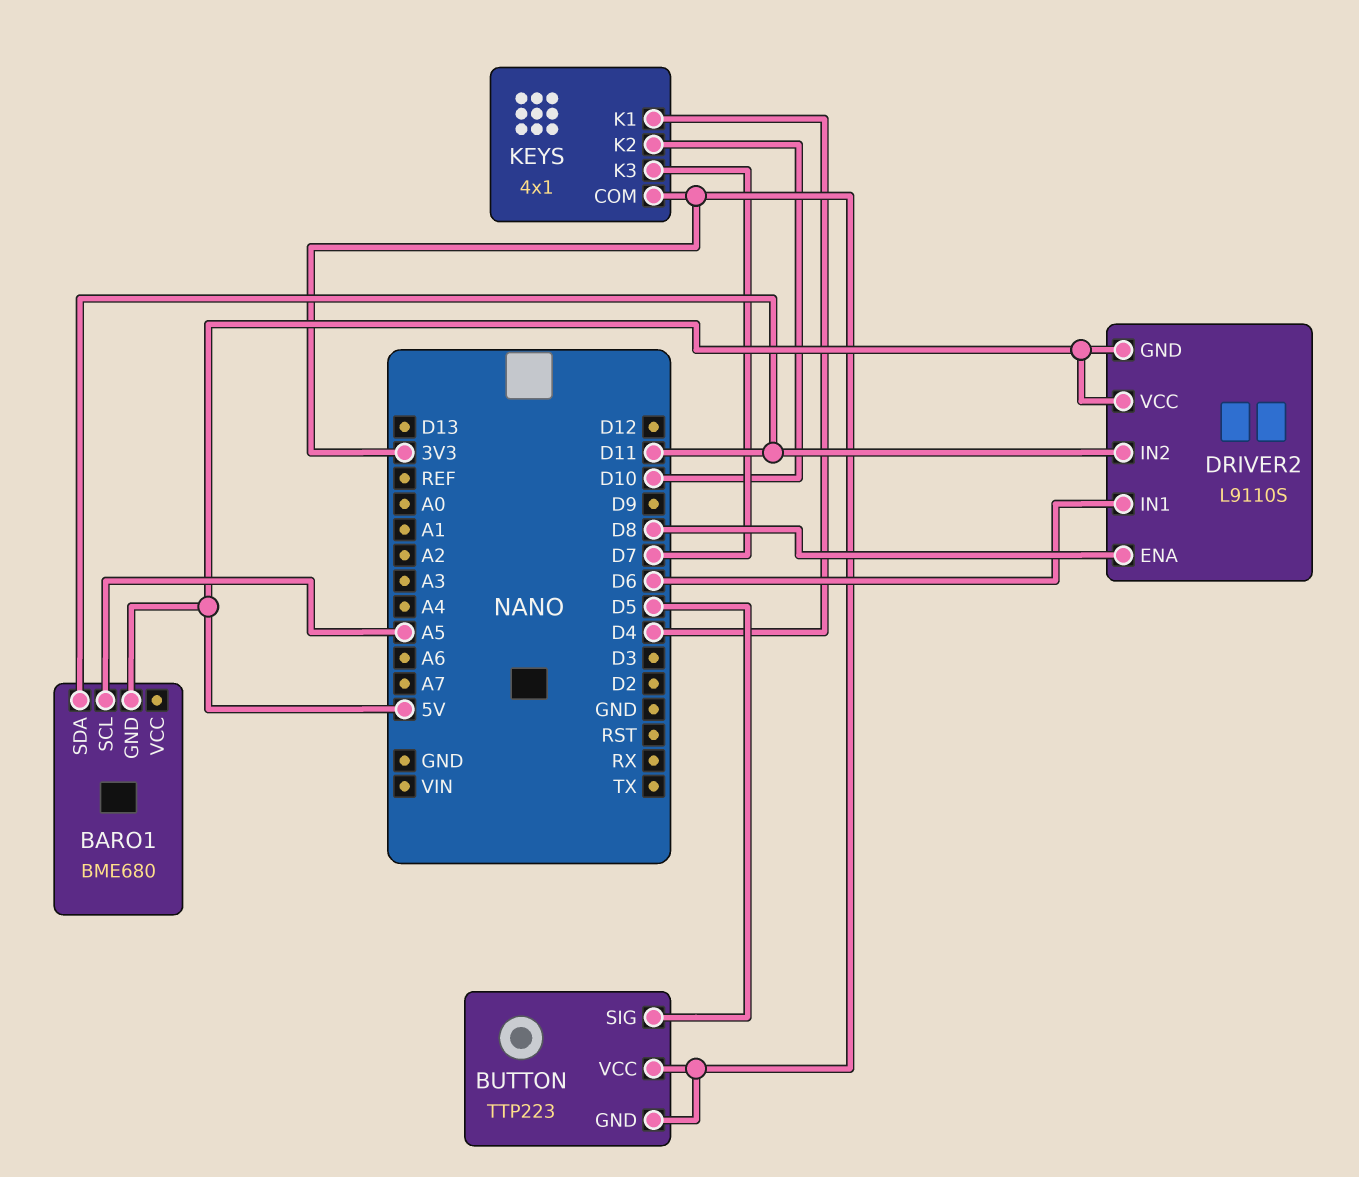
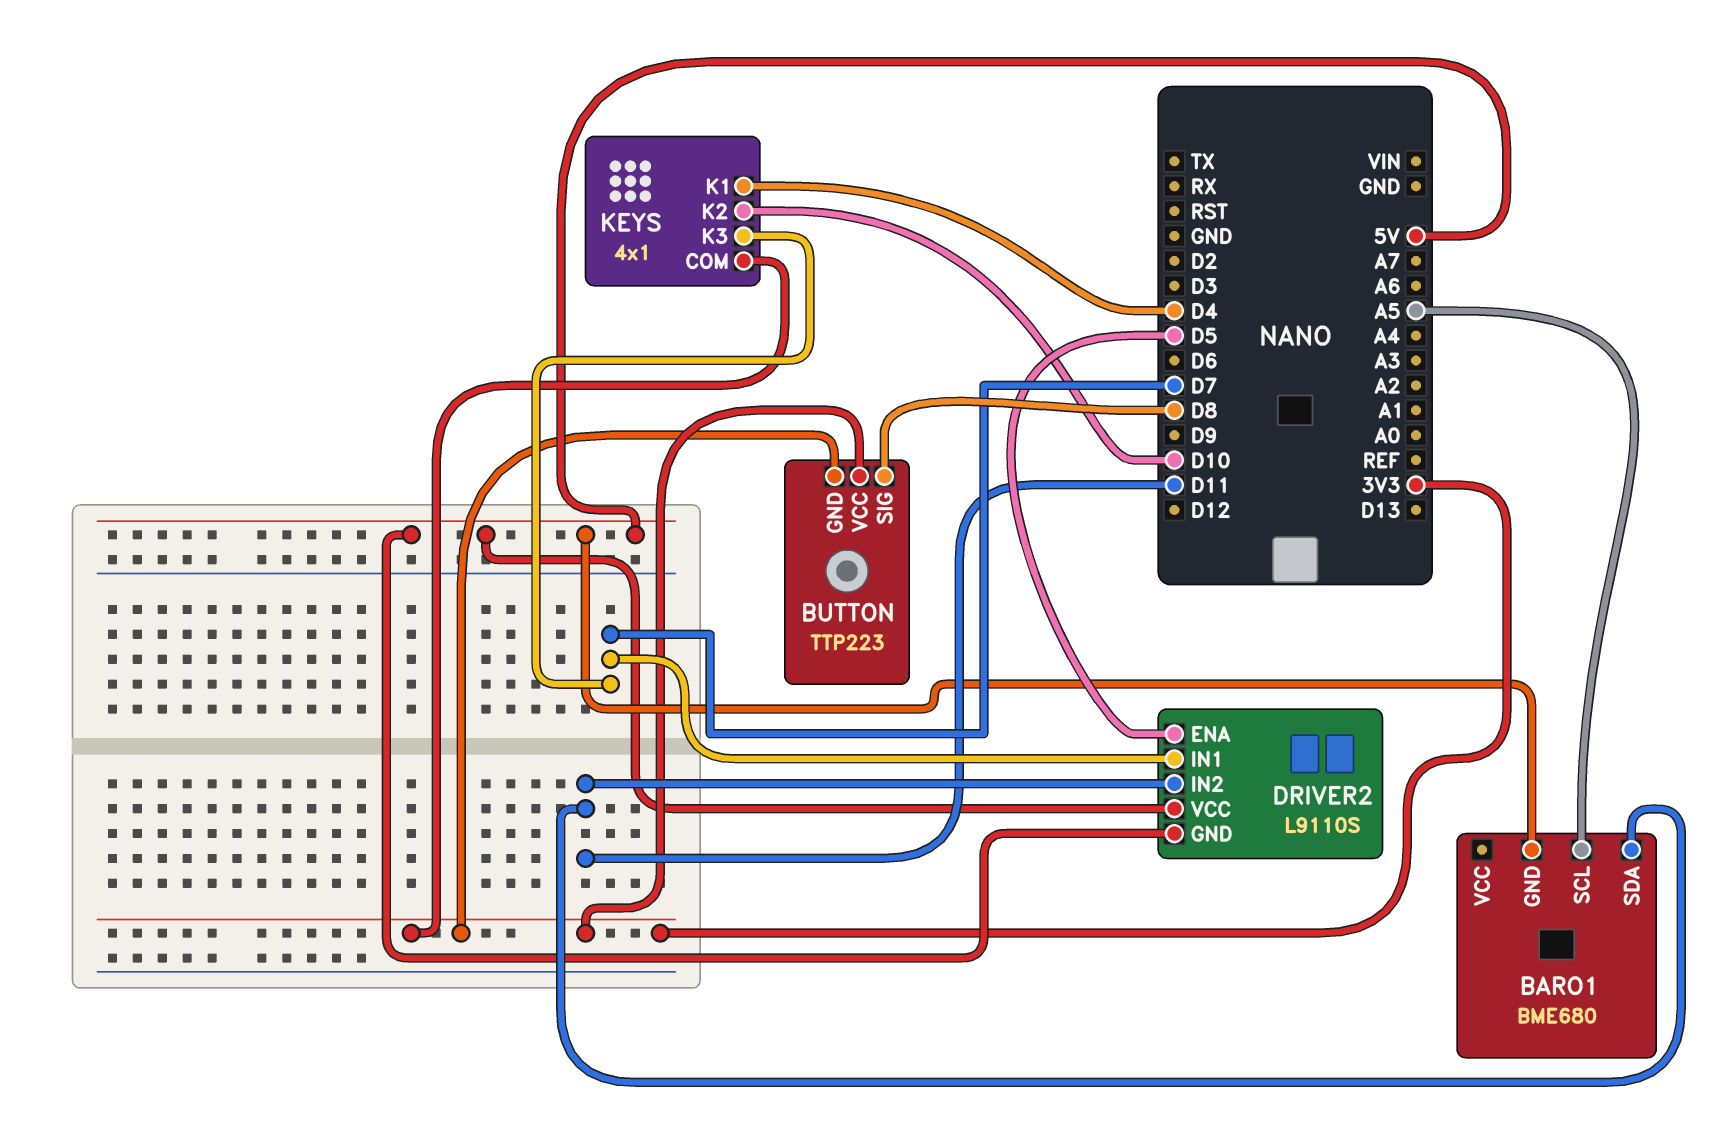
BUTTON pin SIG: D5 -> D8
DRIVER2 pin ENA: D8 -> D5
DRIVER2 pin IN1: D6 -> D7

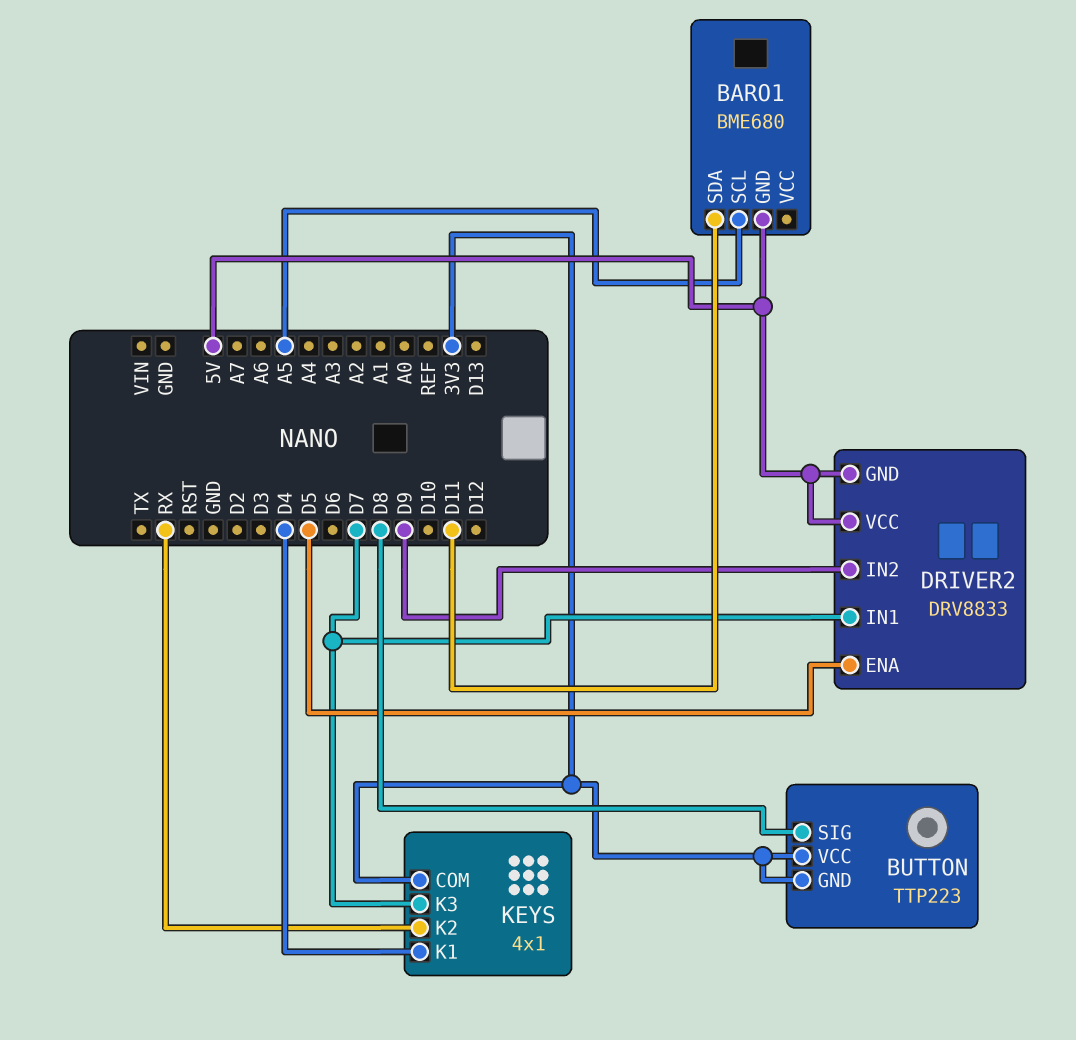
DRIVER2: L9110S -> DRV8833
DRIVER2 pin IN2: D11 -> D9
KEYS pin K2: D10 -> RX

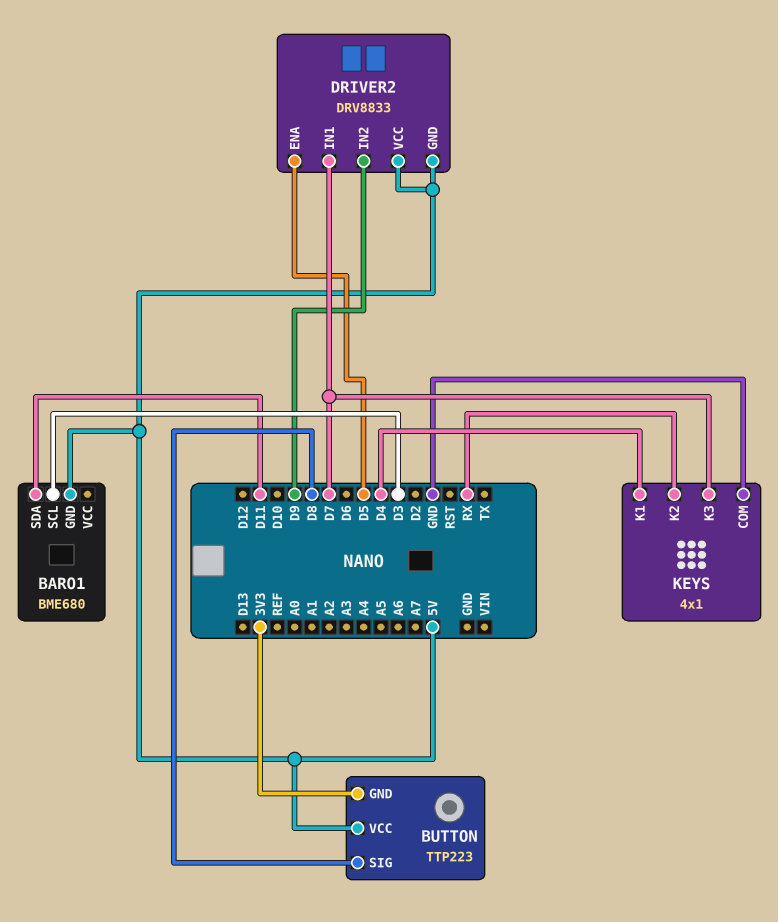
BARO1 pin SCL: A5 -> D3
BUTTON pin VCC: 3V3 -> 5V
KEYS pin COM: 3V3 -> GND

